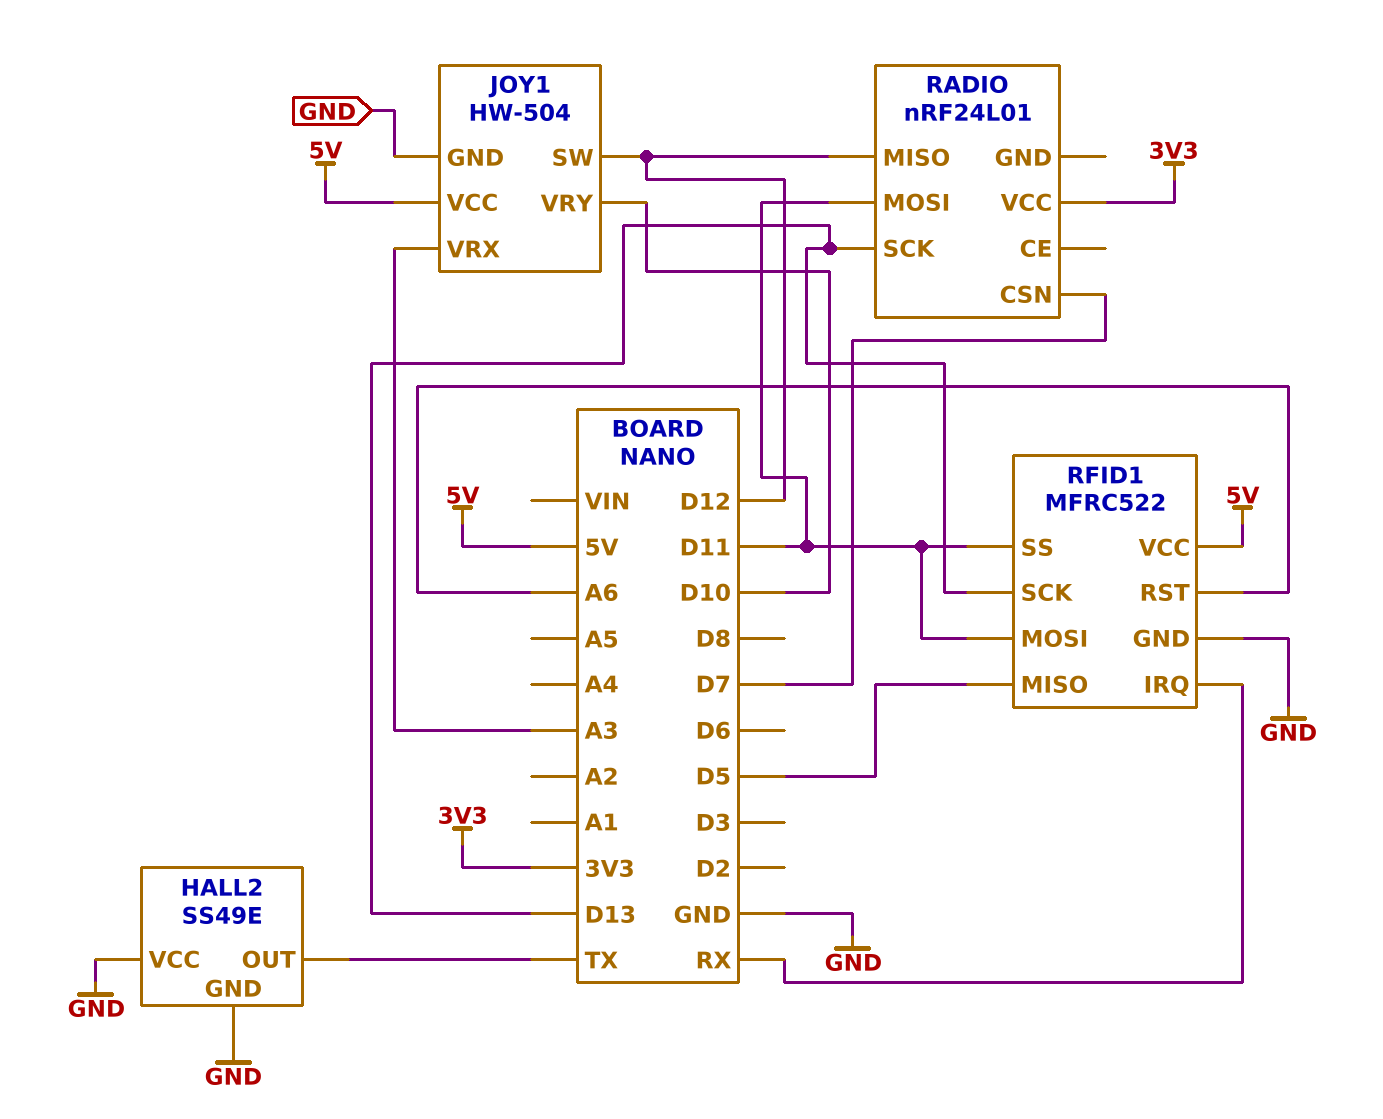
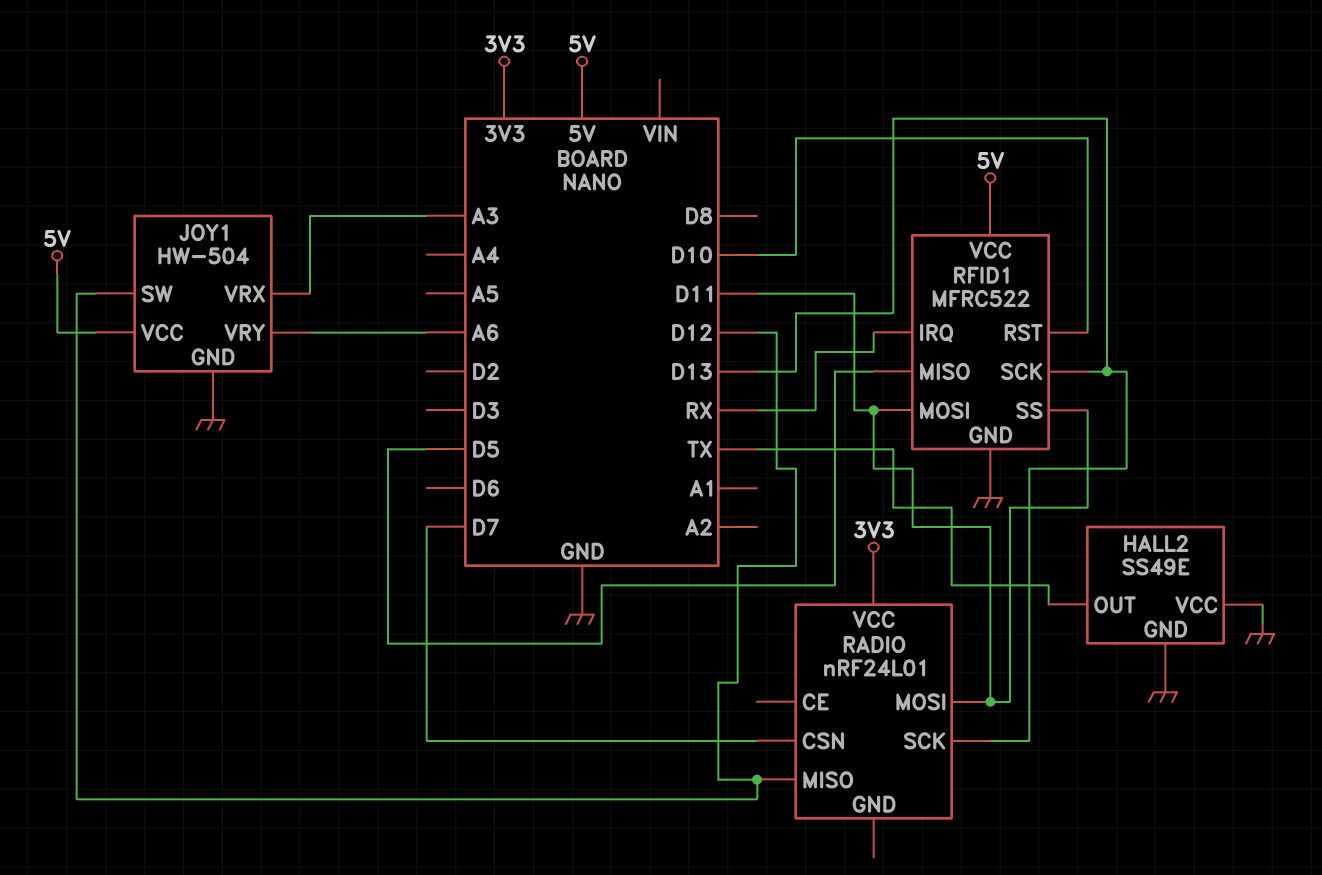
JOY1 pin VRY: D10 -> A6
RFID1 pin RST: A6 -> D10

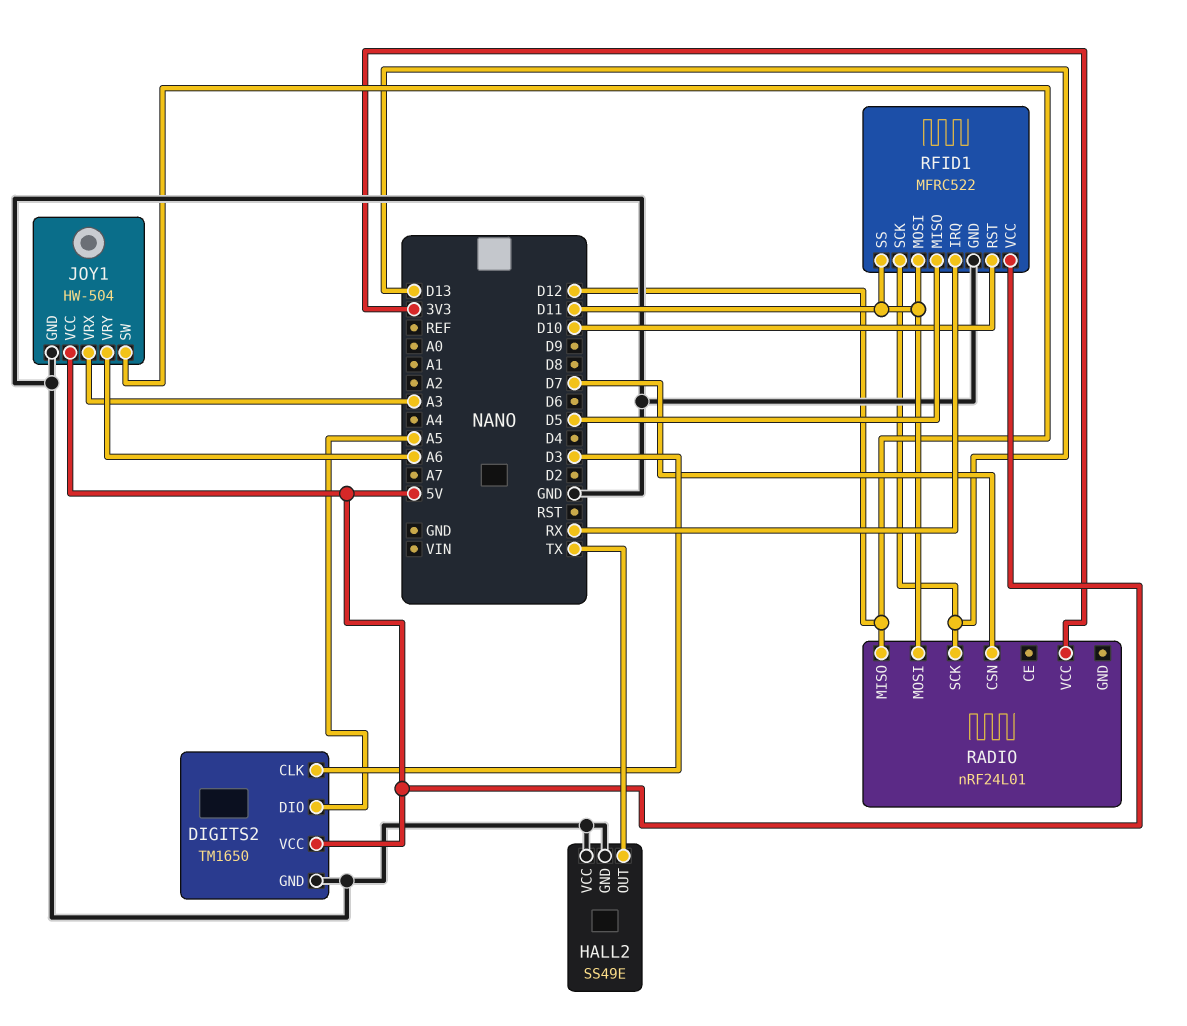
DIGITS2: none -> TM1650
DIGITS2 pin CLK: none -> D3
DIGITS2 pin DIO: none -> A5
DIGITS2 pin GND: none -> GND
DIGITS2 pin VCC: none -> 5V

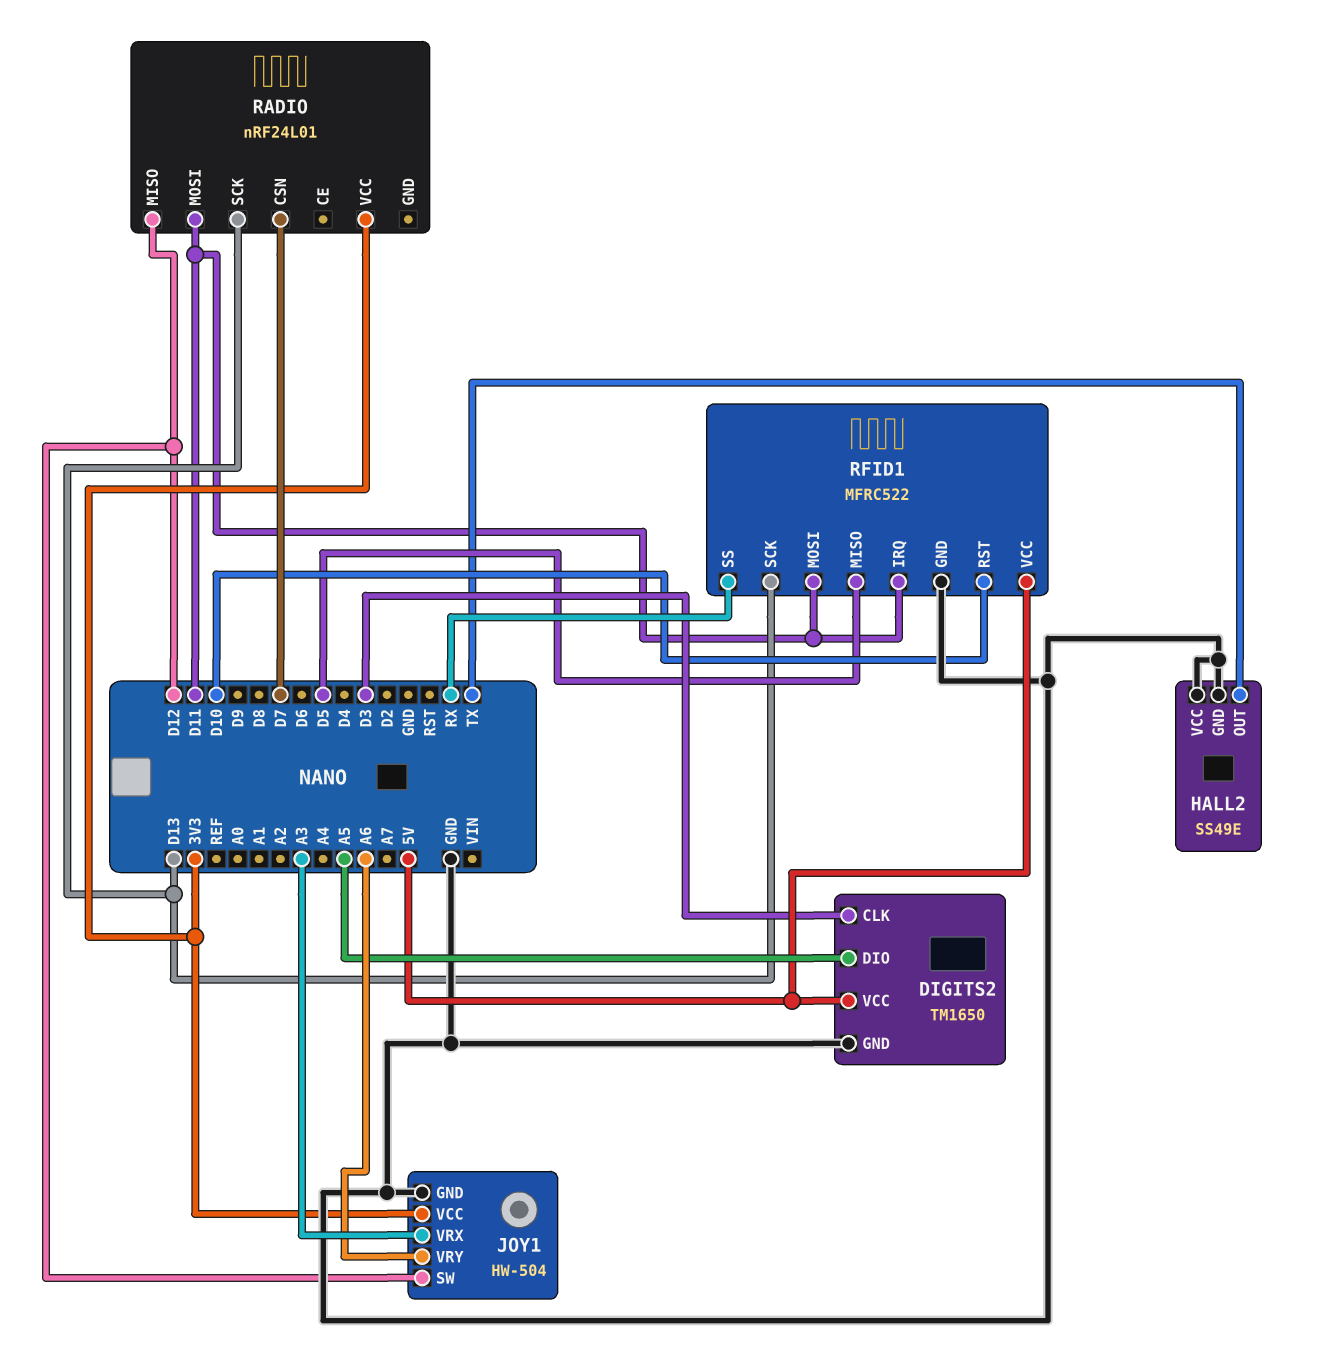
JOY1 pin VCC: 5V -> 3V3
RFID1 pin IRQ: RX -> D11
RFID1 pin SS: D11 -> RX

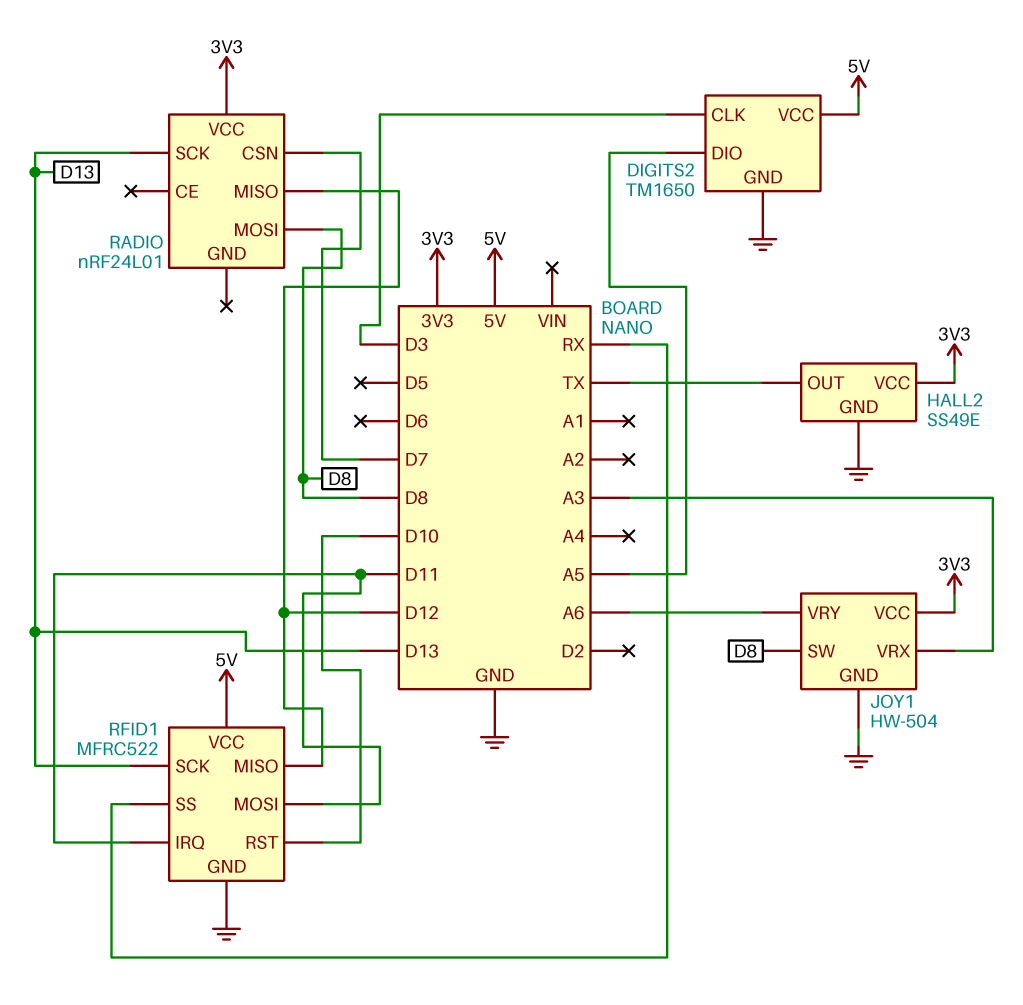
HALL2 pin VCC: GND -> 3V3
JOY1 pin SW: D12 -> D8
RADIO pin MOSI: D11 -> D8
RFID1 pin MISO: D5 -> D12

